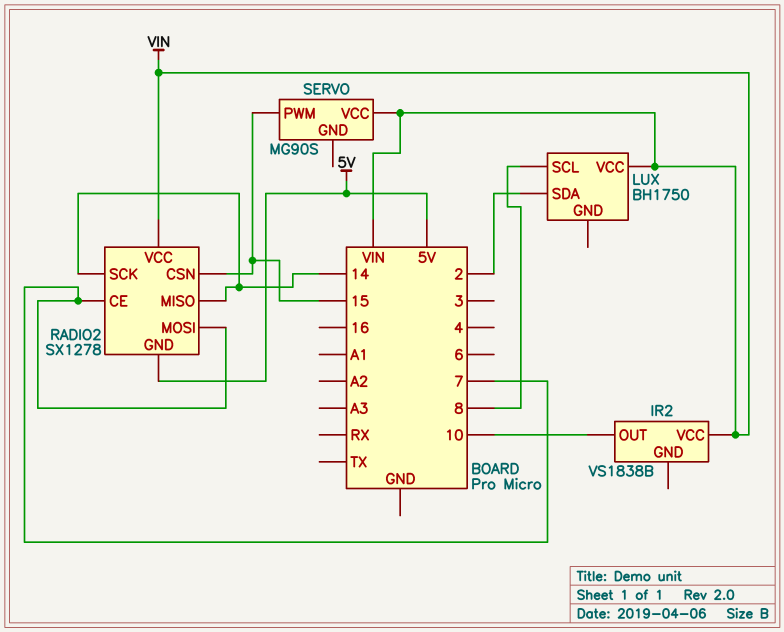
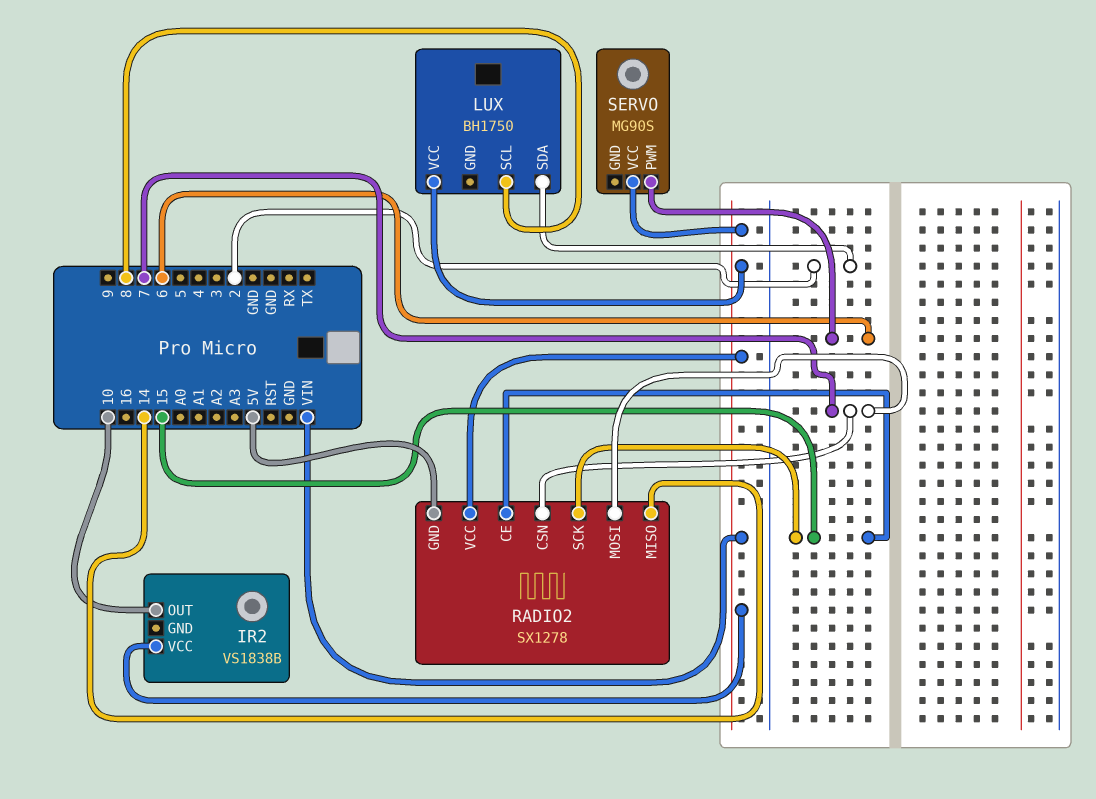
RADIO2 pin CE: 7 -> 15
RADIO2 pin CSN: 15 -> 7
RADIO2 pin SCK: 14 -> 15
SERVO pin PWM: 15 -> 6

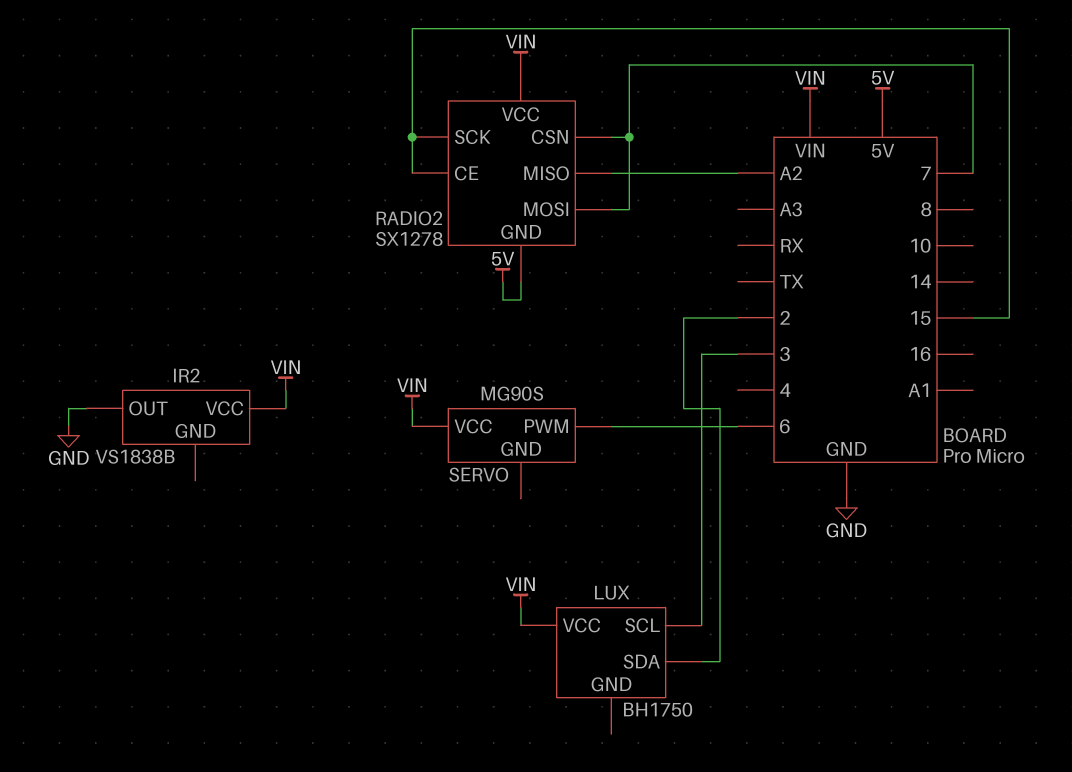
IR2 pin OUT: 10 -> GND
LUX pin SCL: 8 -> 3
RADIO2 pin MISO: 14 -> A2

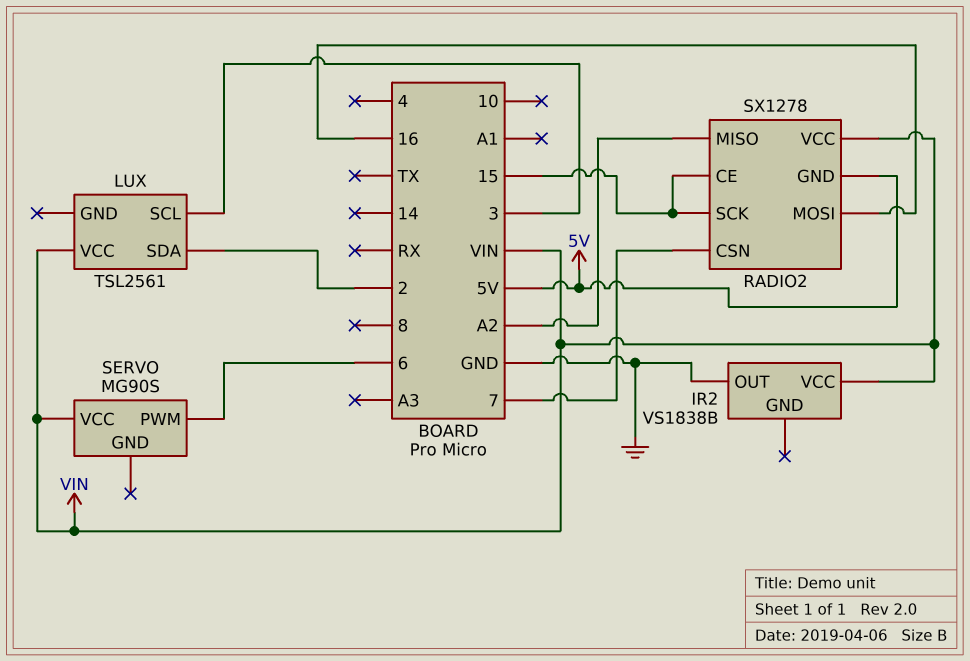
LUX: BH1750 -> TSL2561
RADIO2 pin MOSI: 7 -> 16

